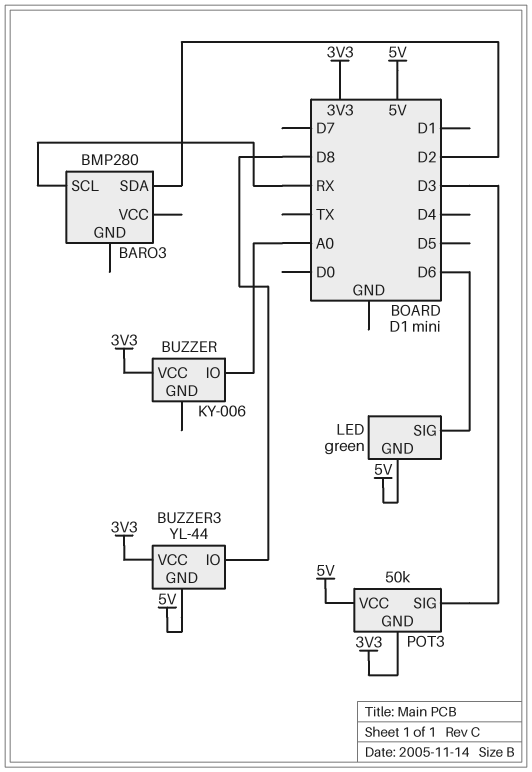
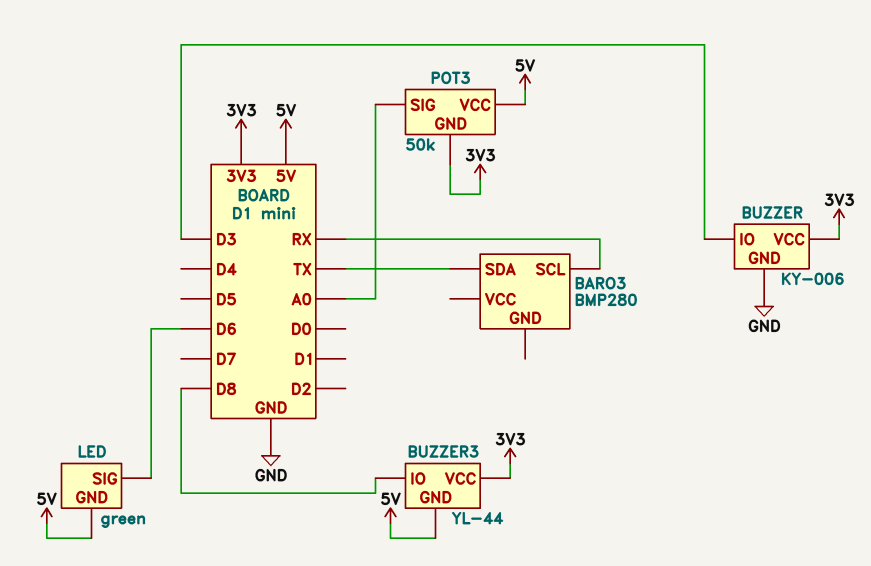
BARO3 pin SDA: D2 -> TX
BUZZER pin GND: none -> GND
BUZZER pin IO: A0 -> D3
POT3 pin SIG: D3 -> A0

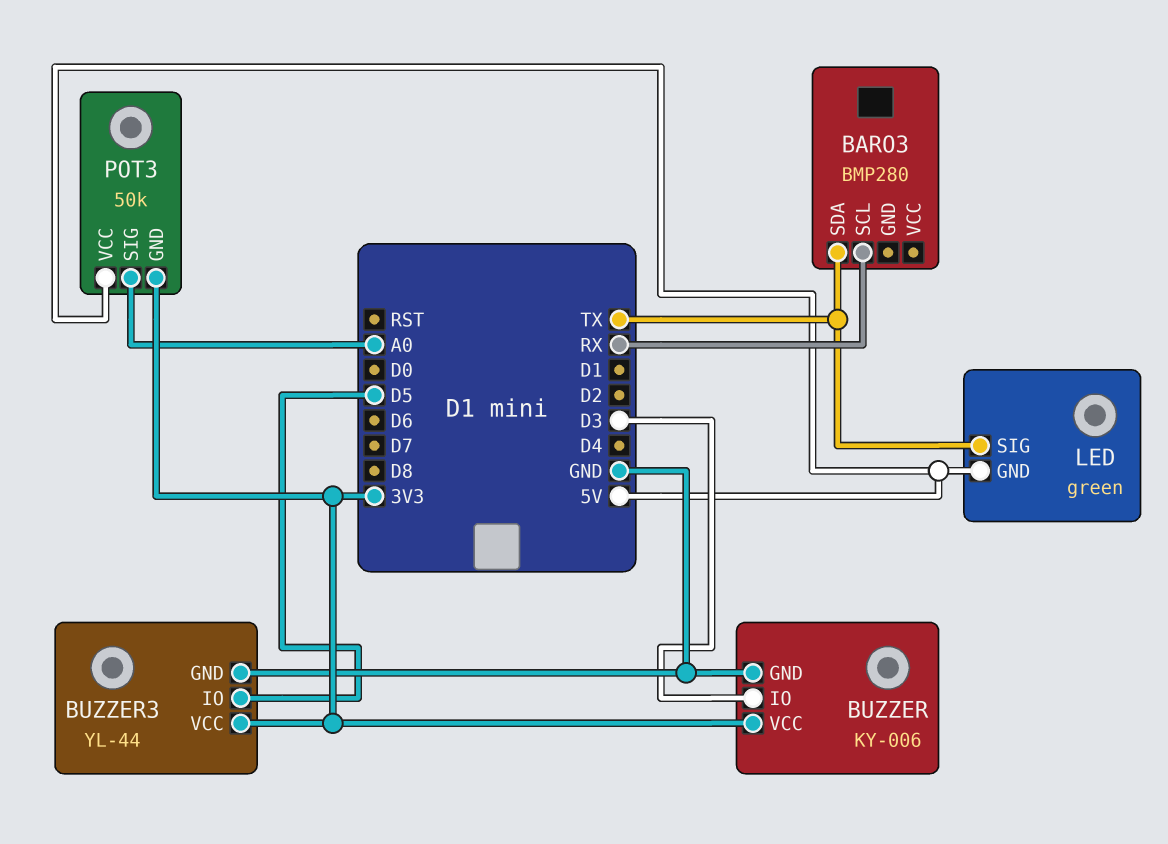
BUZZER3 pin GND: 5V -> GND
BUZZER3 pin IO: D8 -> D5
LED pin SIG: D6 -> TX

